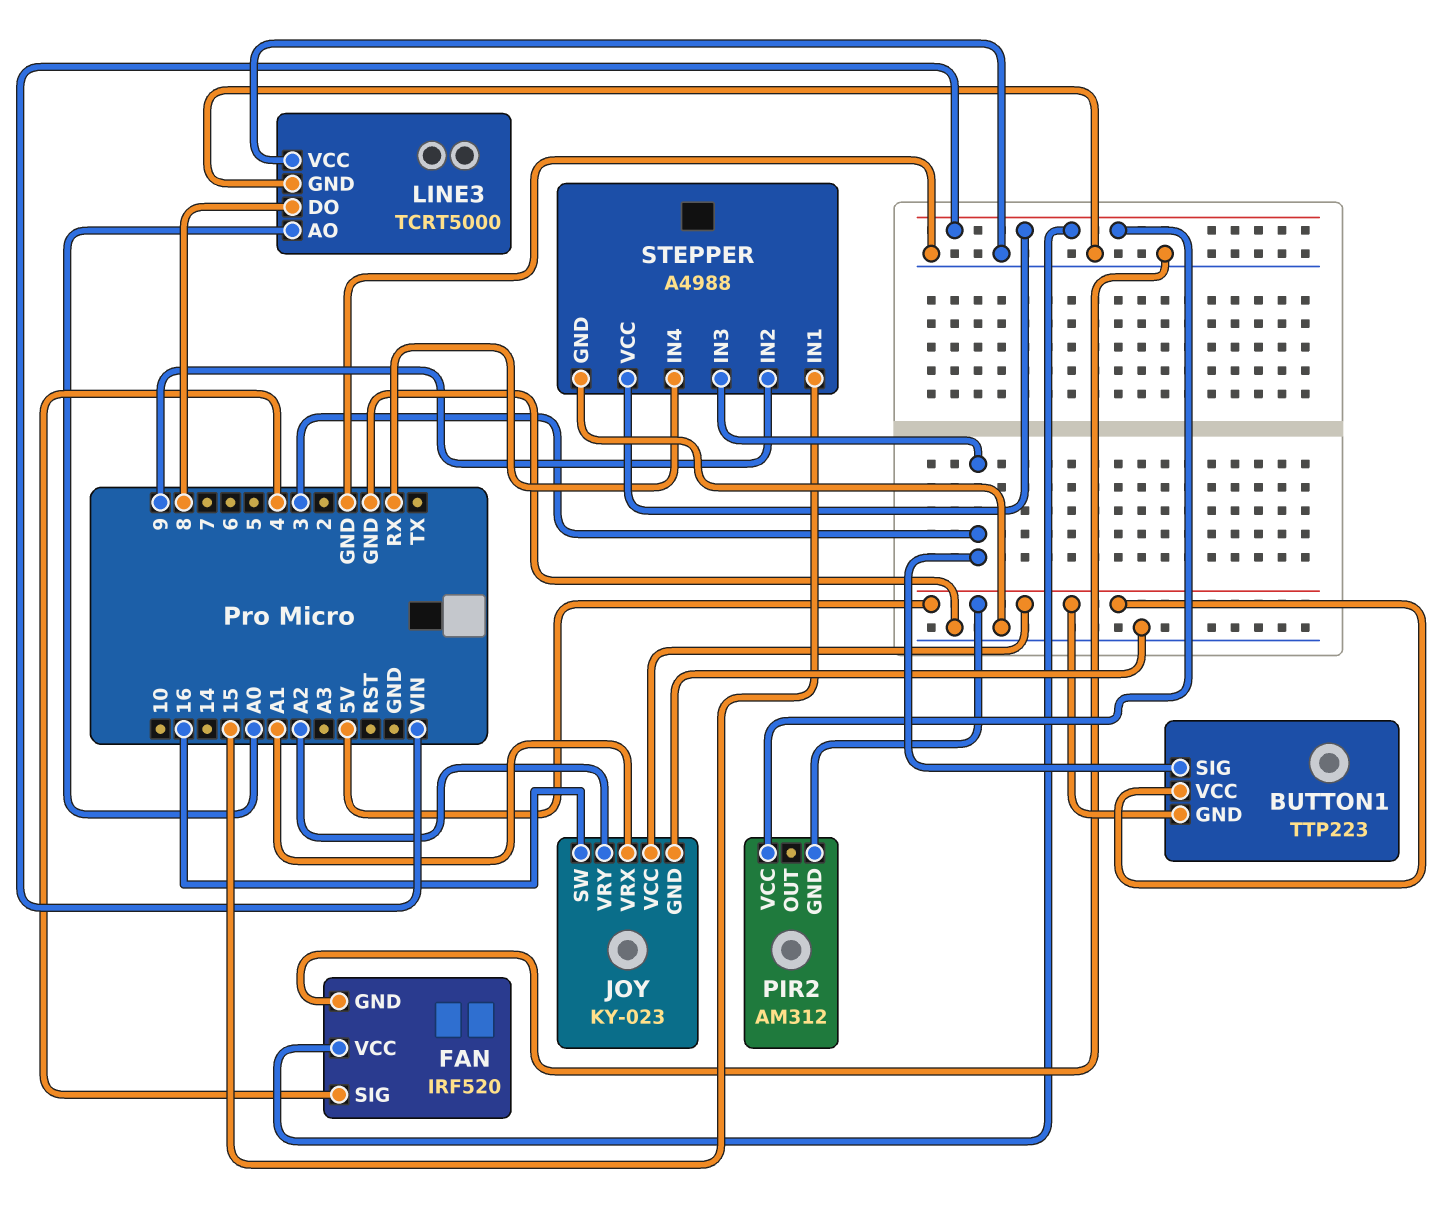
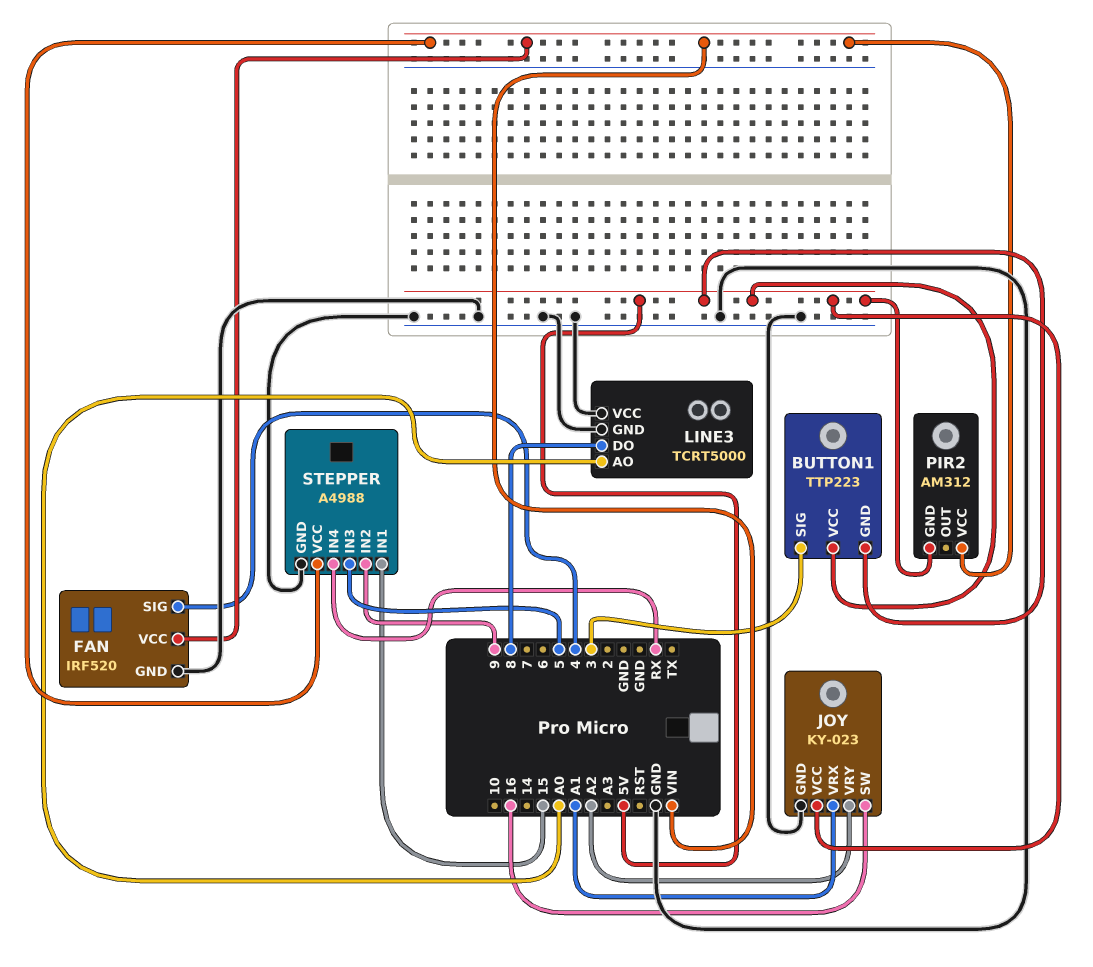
STEPPER pin IN3: 3 -> 5

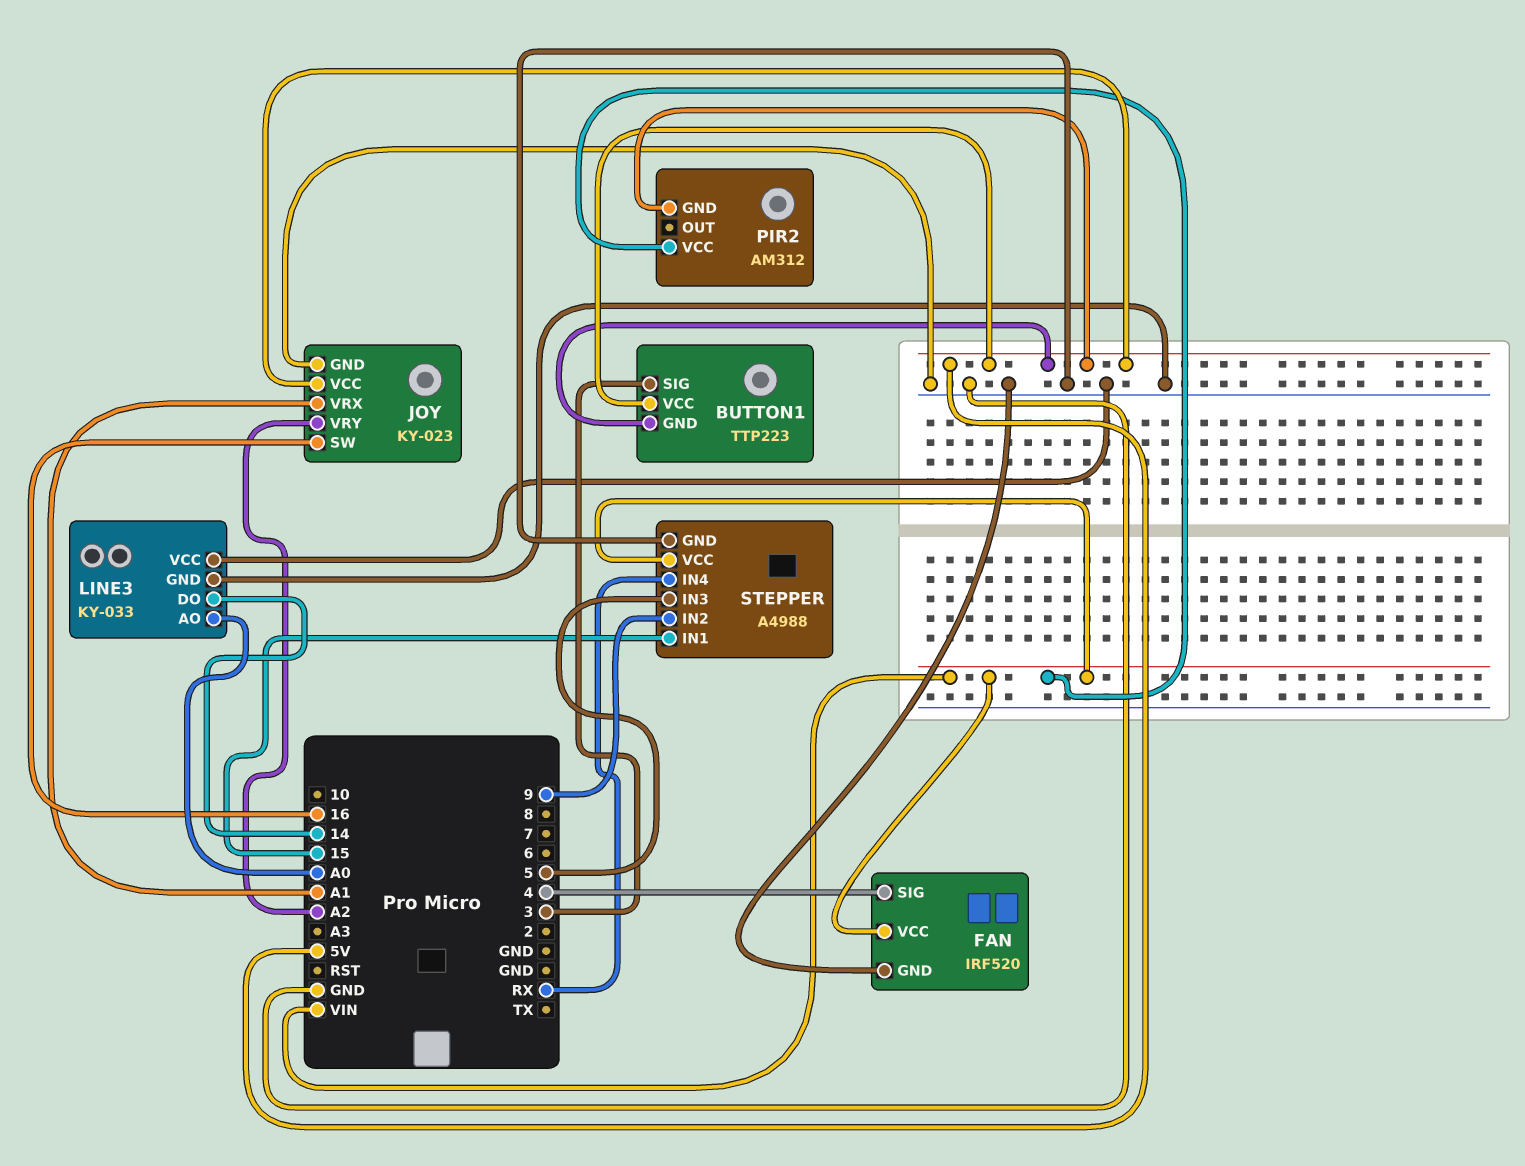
LINE3: TCRT5000 -> KY-033
LINE3 pin DO: 8 -> 14

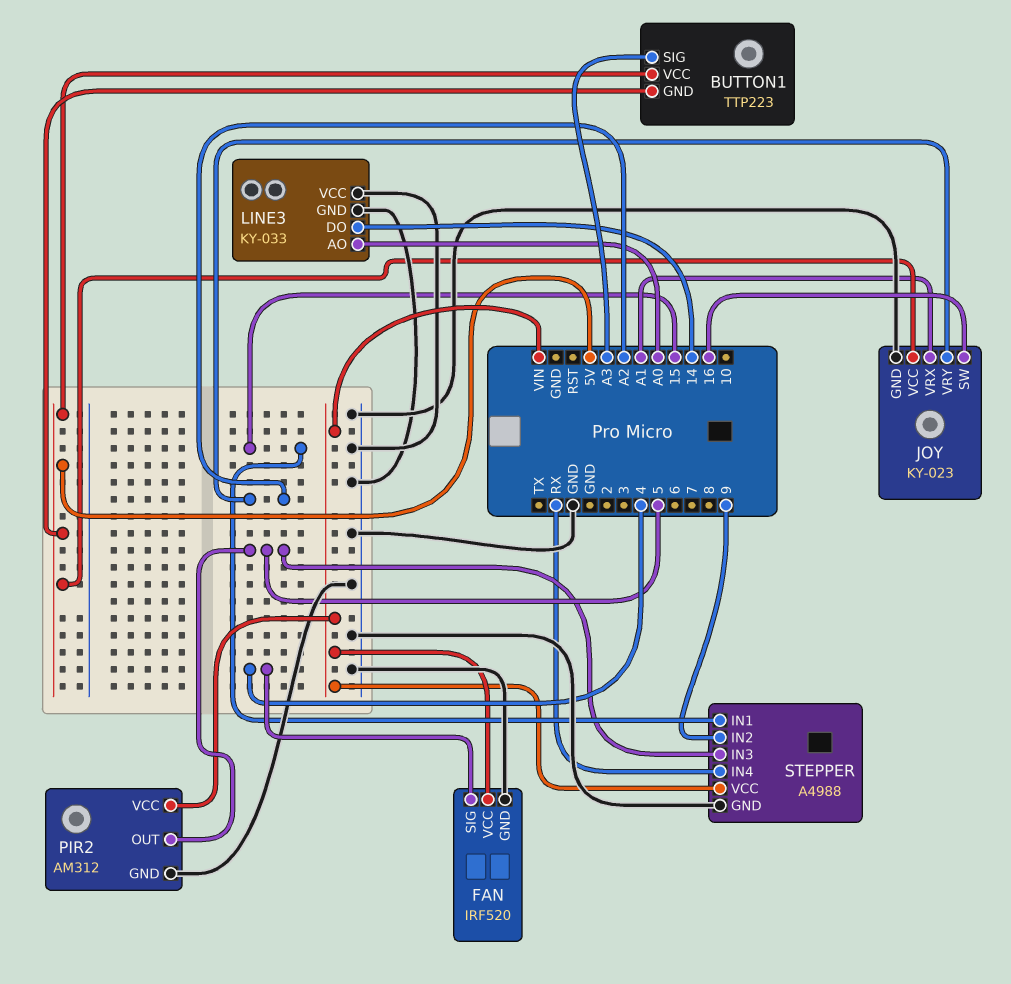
BUTTON1 pin SIG: 3 -> A3
PIR2 pin GND: 5V -> GND
PIR2 pin OUT: none -> 5

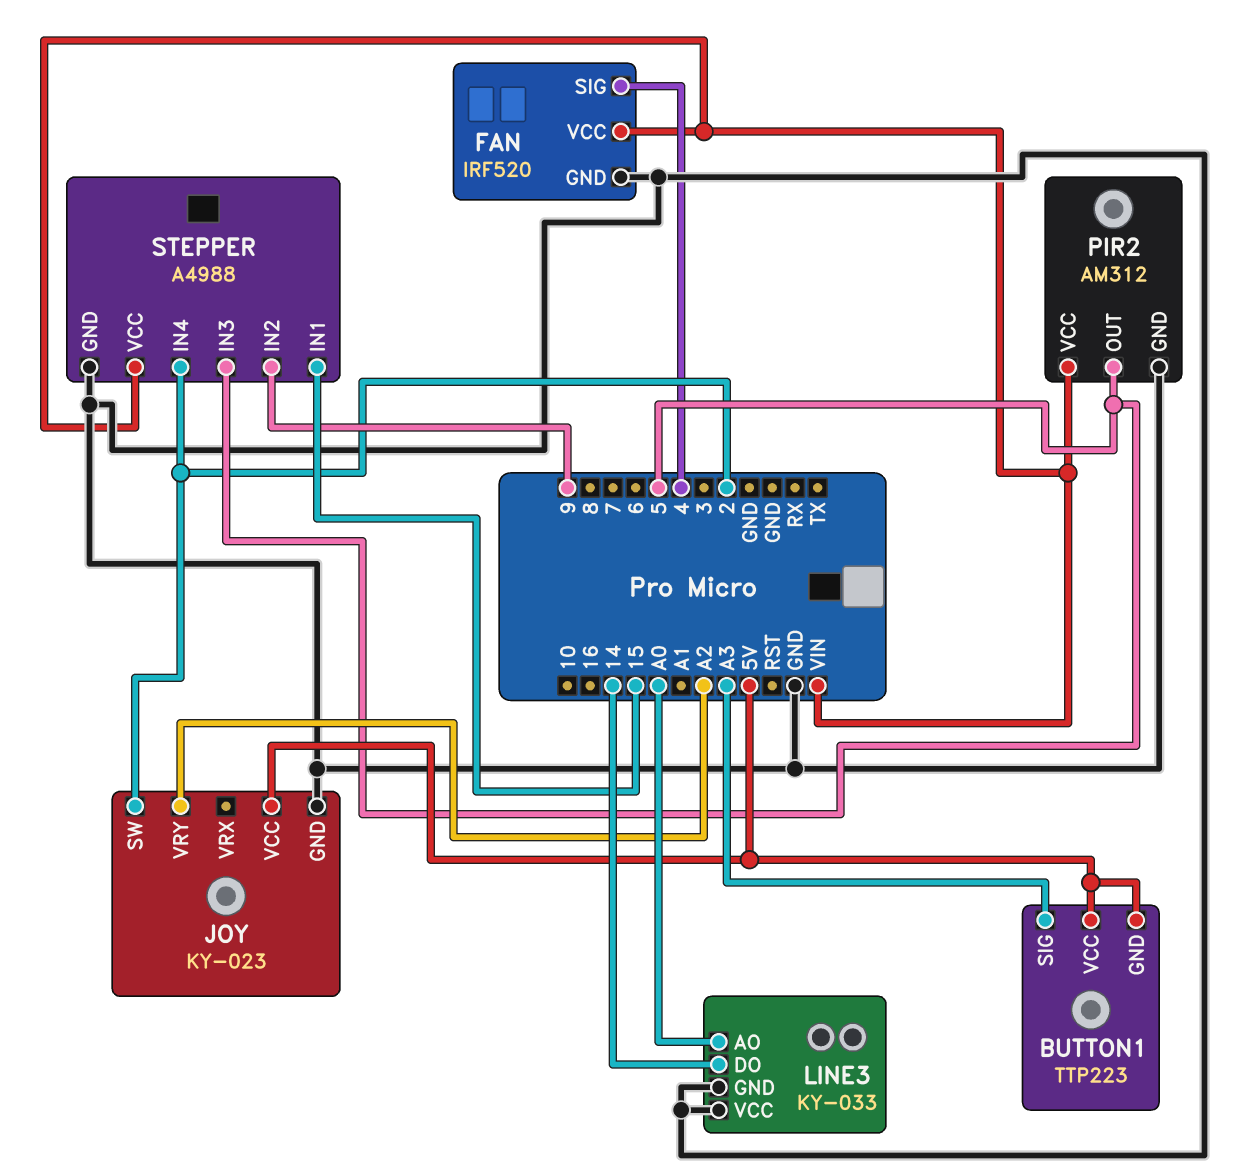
JOY pin SW: 16 -> 2
JOY pin VRX: A1 -> none
STEPPER pin IN4: RX -> 2

